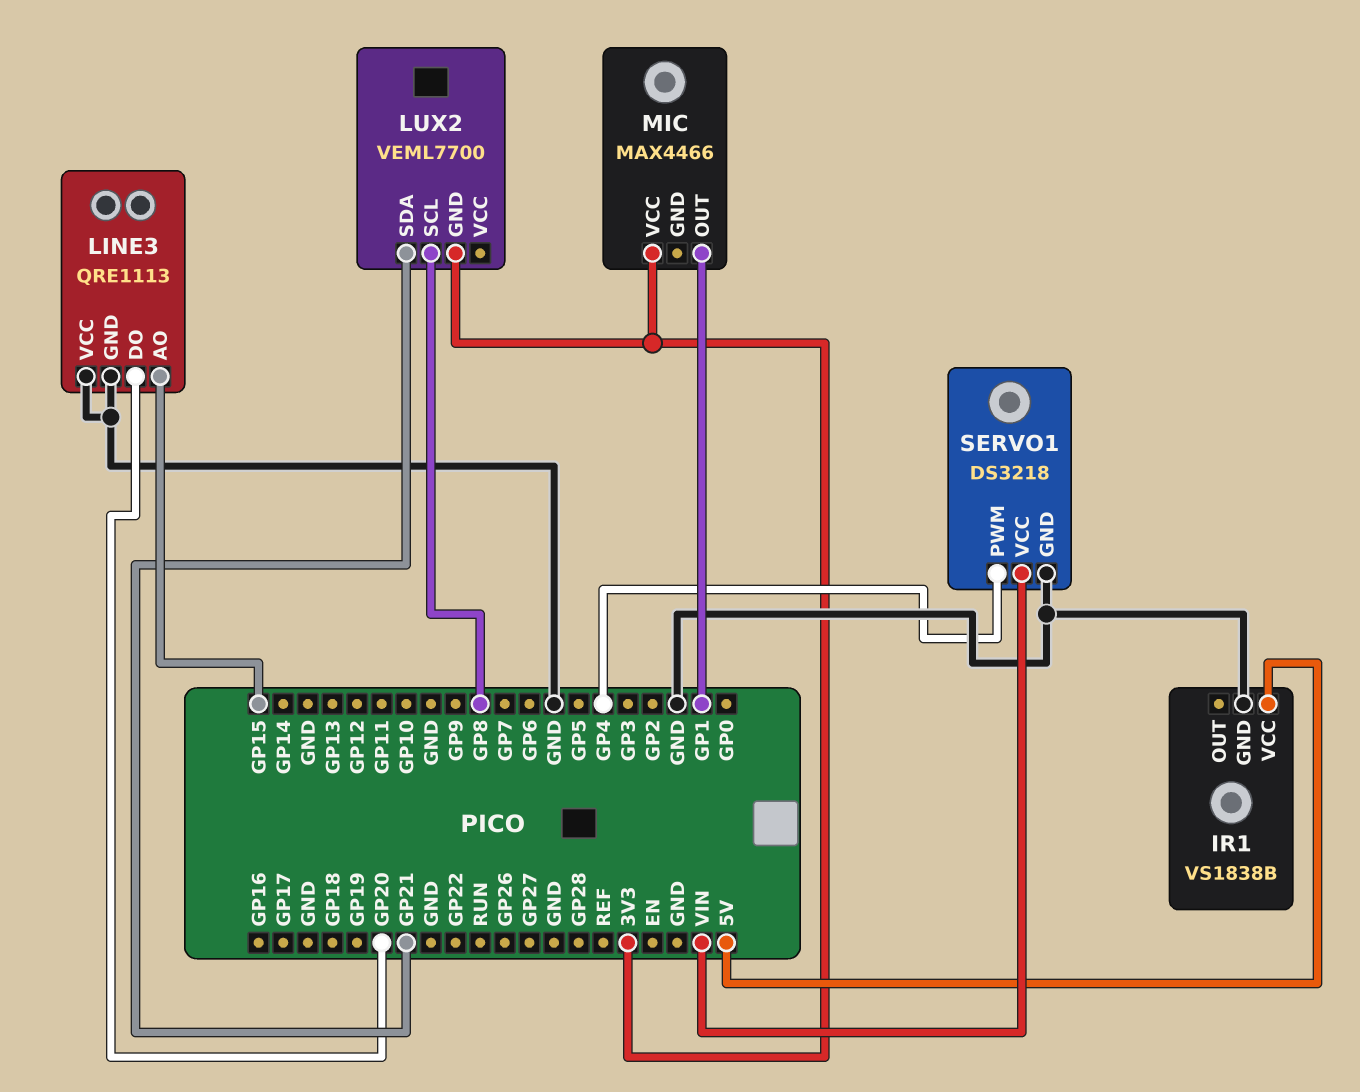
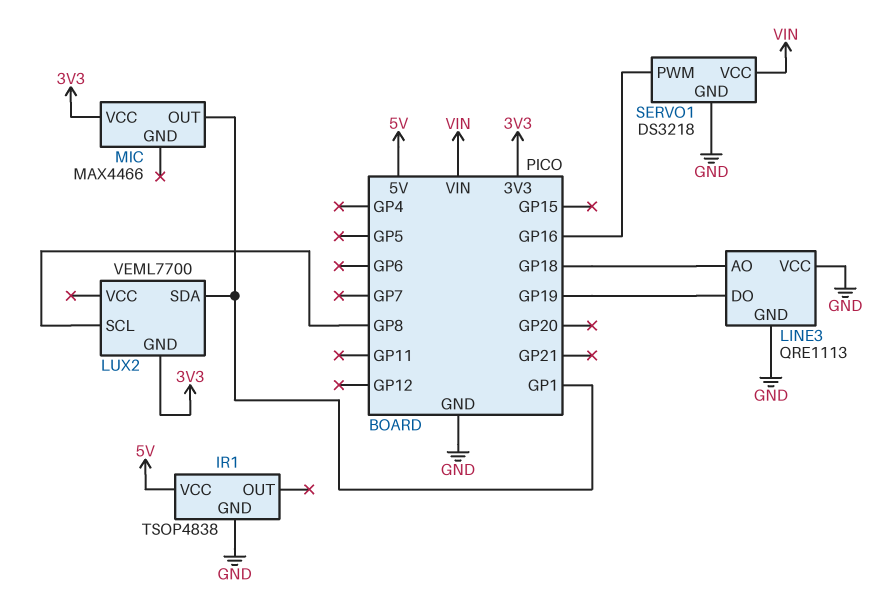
IR1: VS1838B -> TSOP4838
LINE3 pin AO: GP15 -> GP18
LINE3 pin DO: GP20 -> GP19
LUX2 pin SDA: GP21 -> GP1
SERVO1 pin PWM: GP4 -> GP16

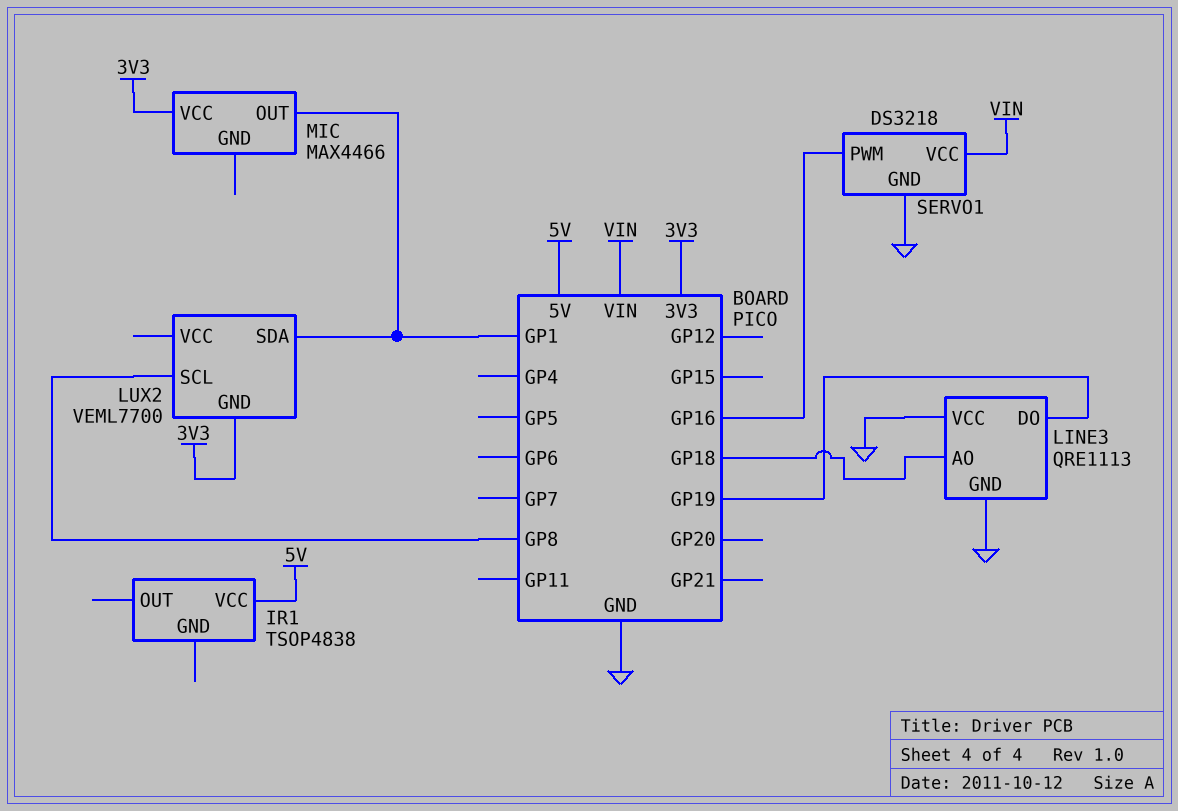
IR1 pin GND: GND -> none

